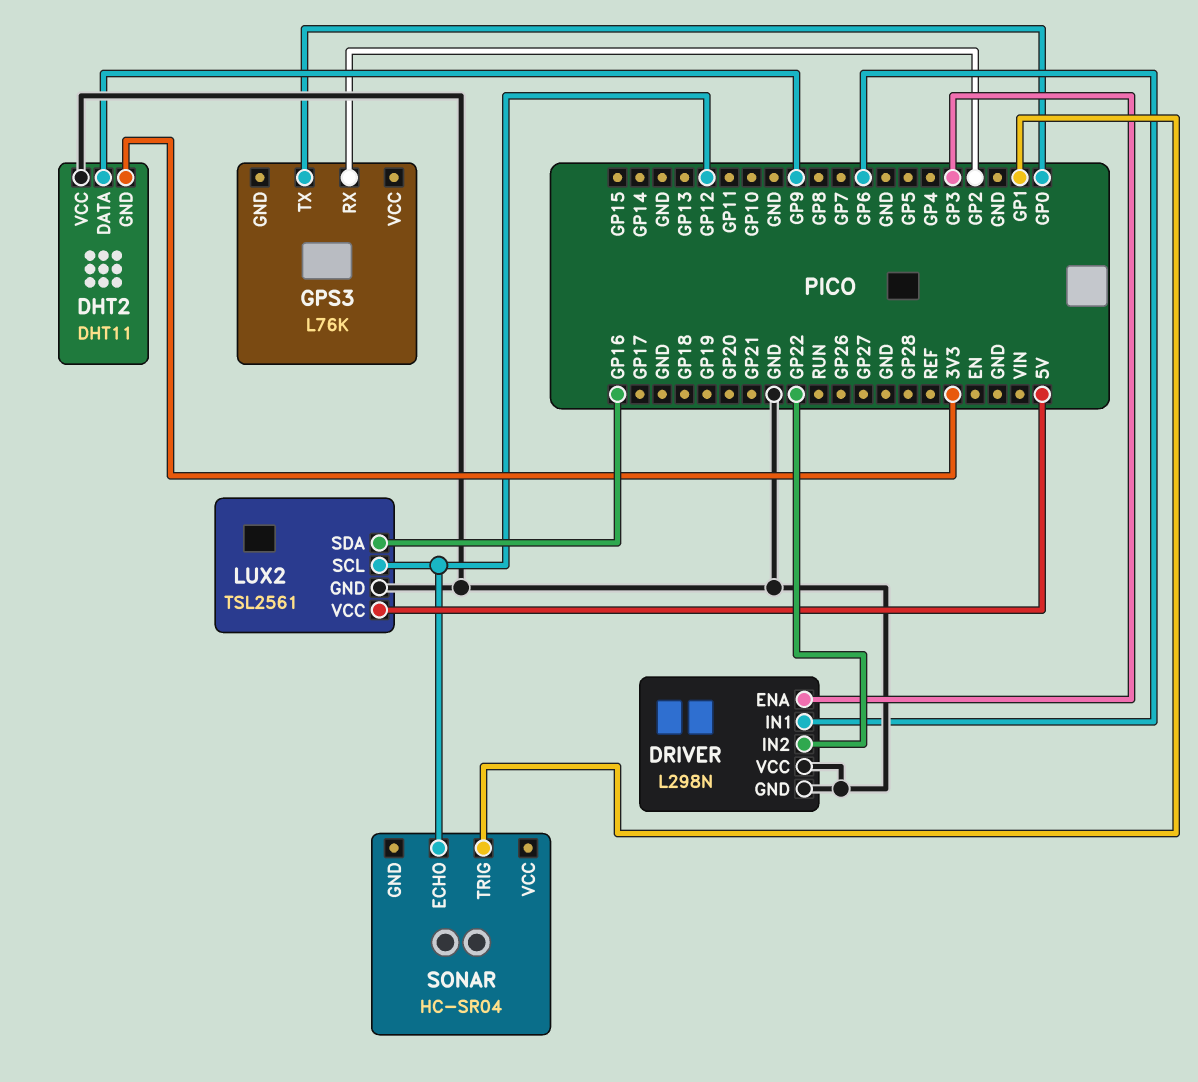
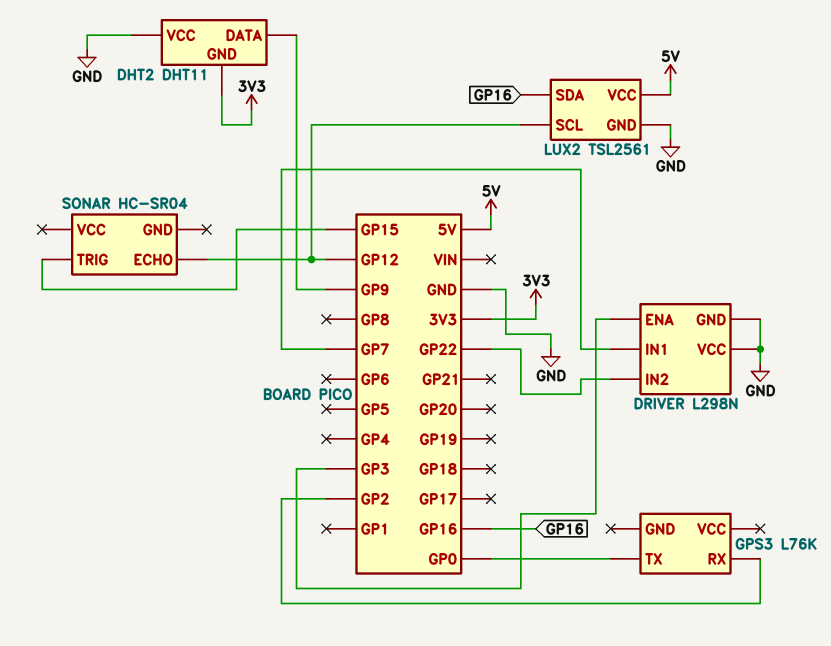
DRIVER pin IN1: GP6 -> GP7
SONAR pin TRIG: GP1 -> GP15

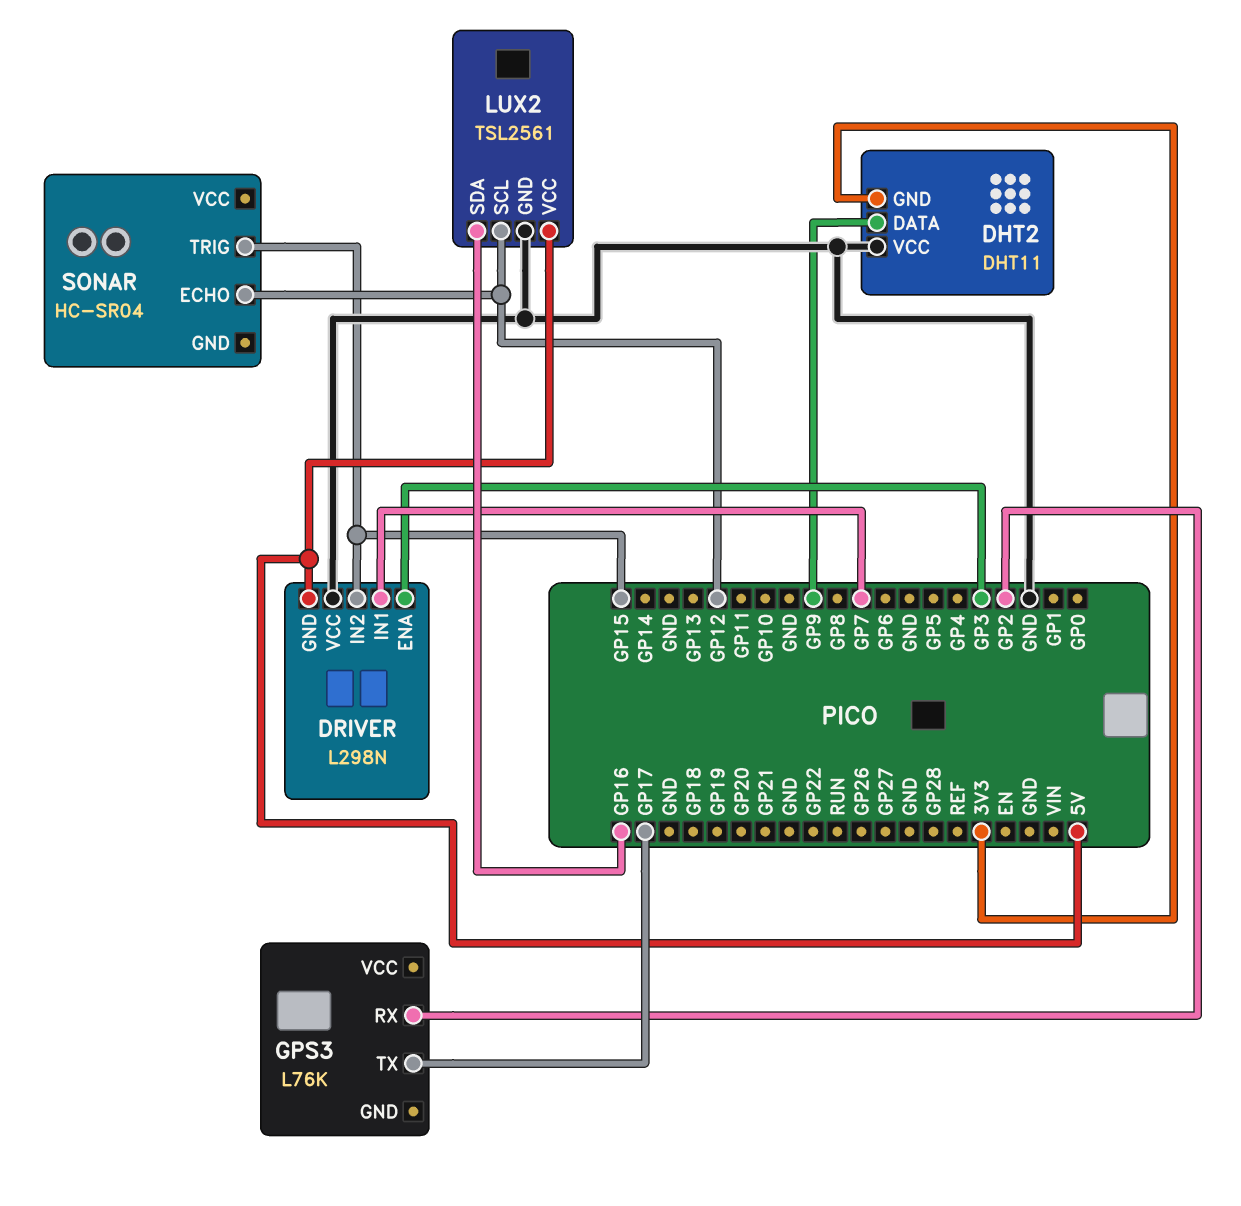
DRIVER pin GND: GND -> 5V
DRIVER pin IN2: GP22 -> GP15
GPS3 pin TX: GP0 -> GP17

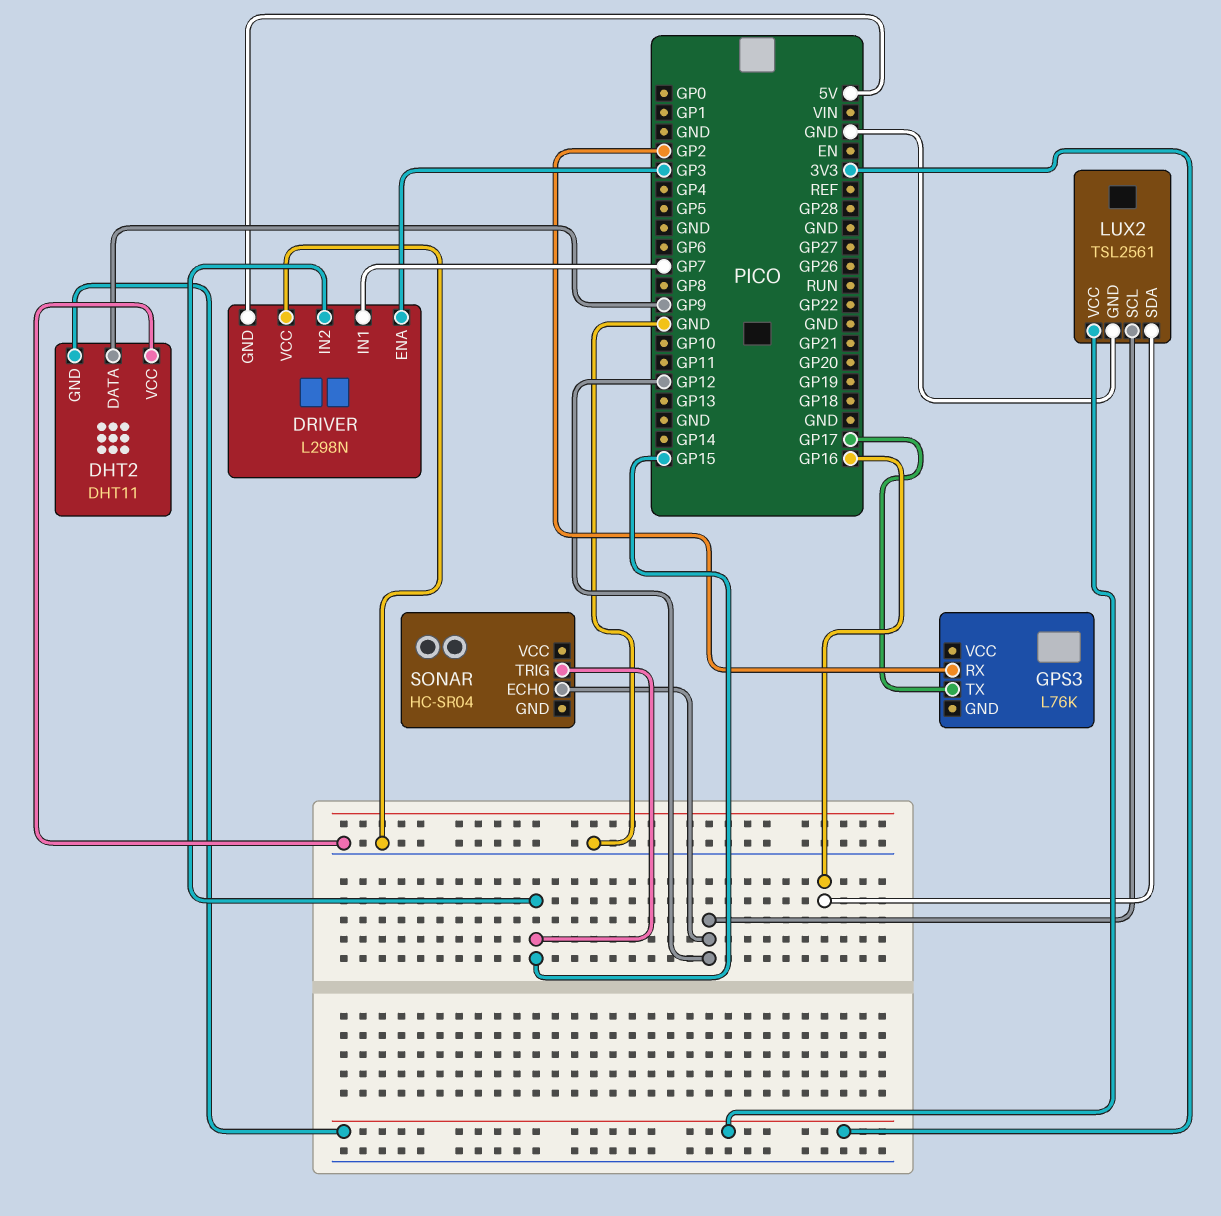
LUX2 pin VCC: 5V -> 3V3

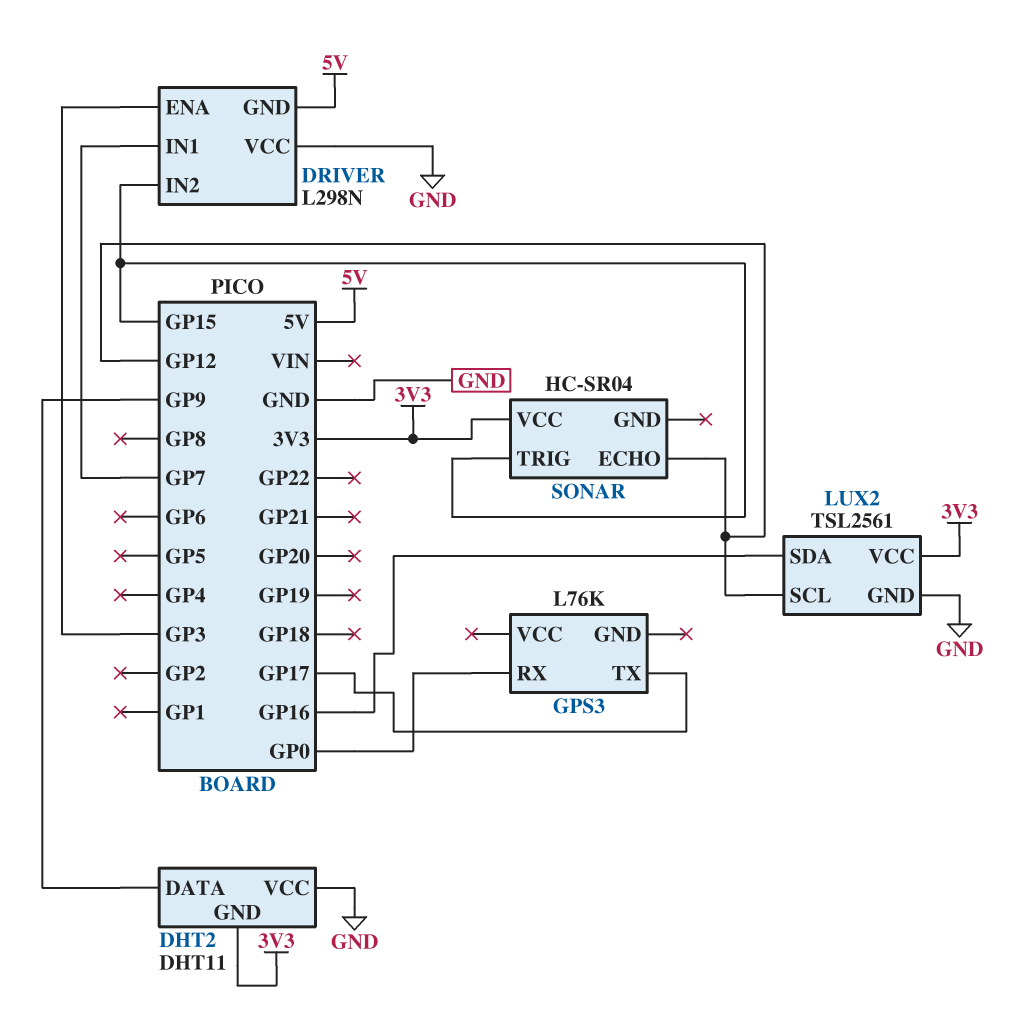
GPS3 pin RX: GP2 -> GP0
SONAR pin VCC: none -> 3V3

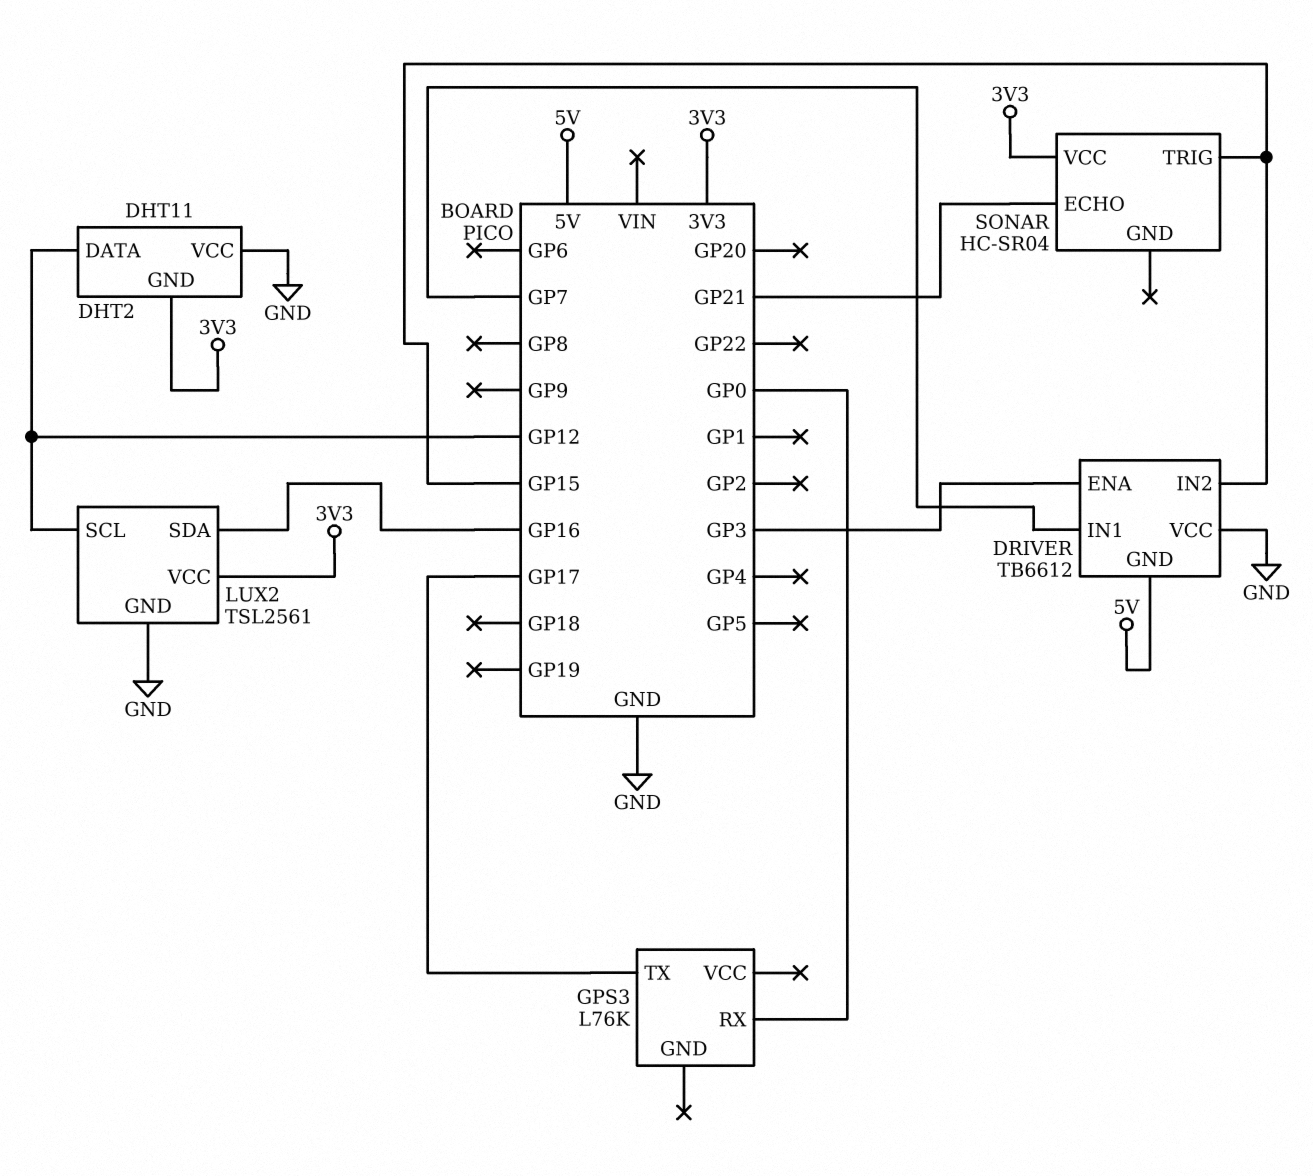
DHT2 pin DATA: GP9 -> GP12
DRIVER: L298N -> TB6612
SONAR pin ECHO: GP12 -> GP21

